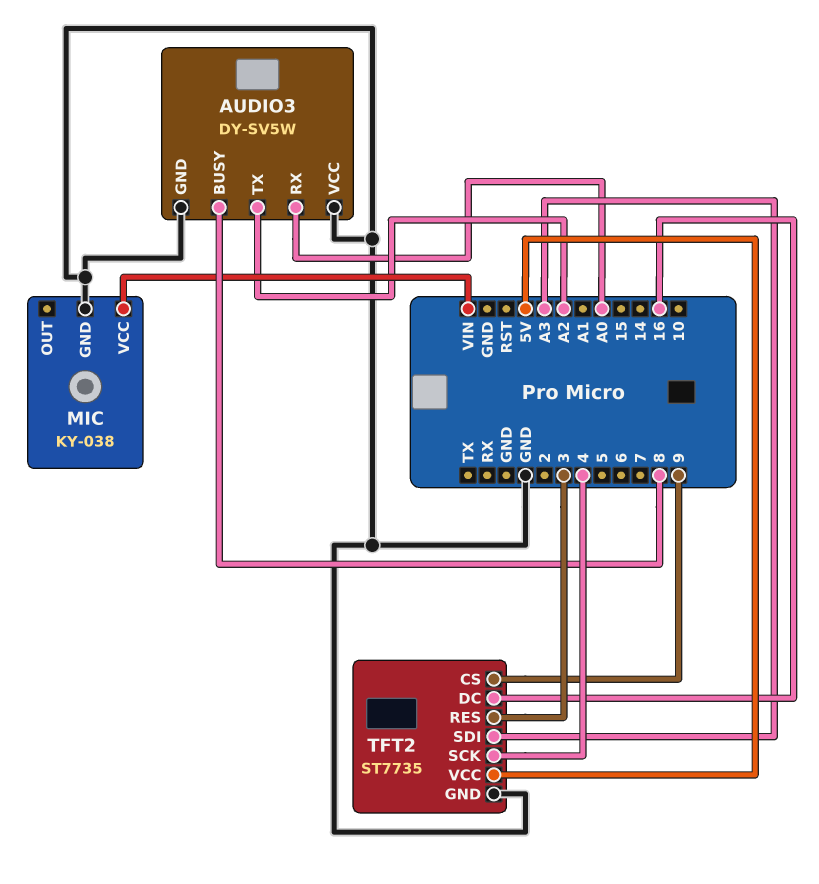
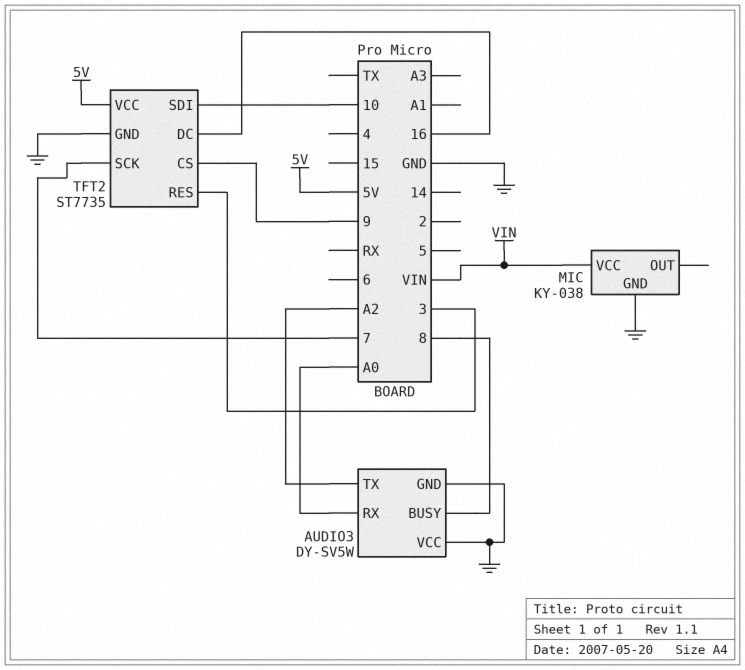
TFT2 pin SCK: 4 -> 7
TFT2 pin SDI: A3 -> 10

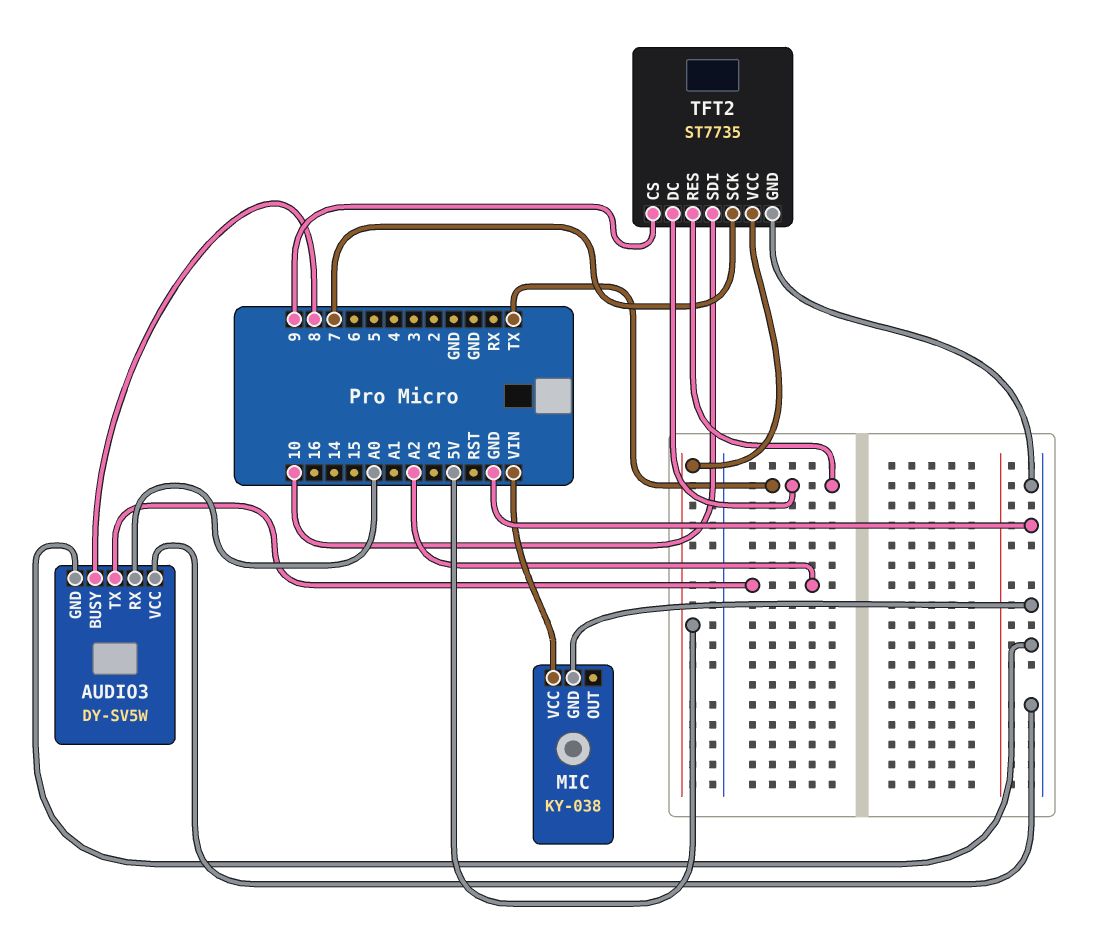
TFT2 pin DC: 16 -> TX
TFT2 pin RES: 3 -> TX

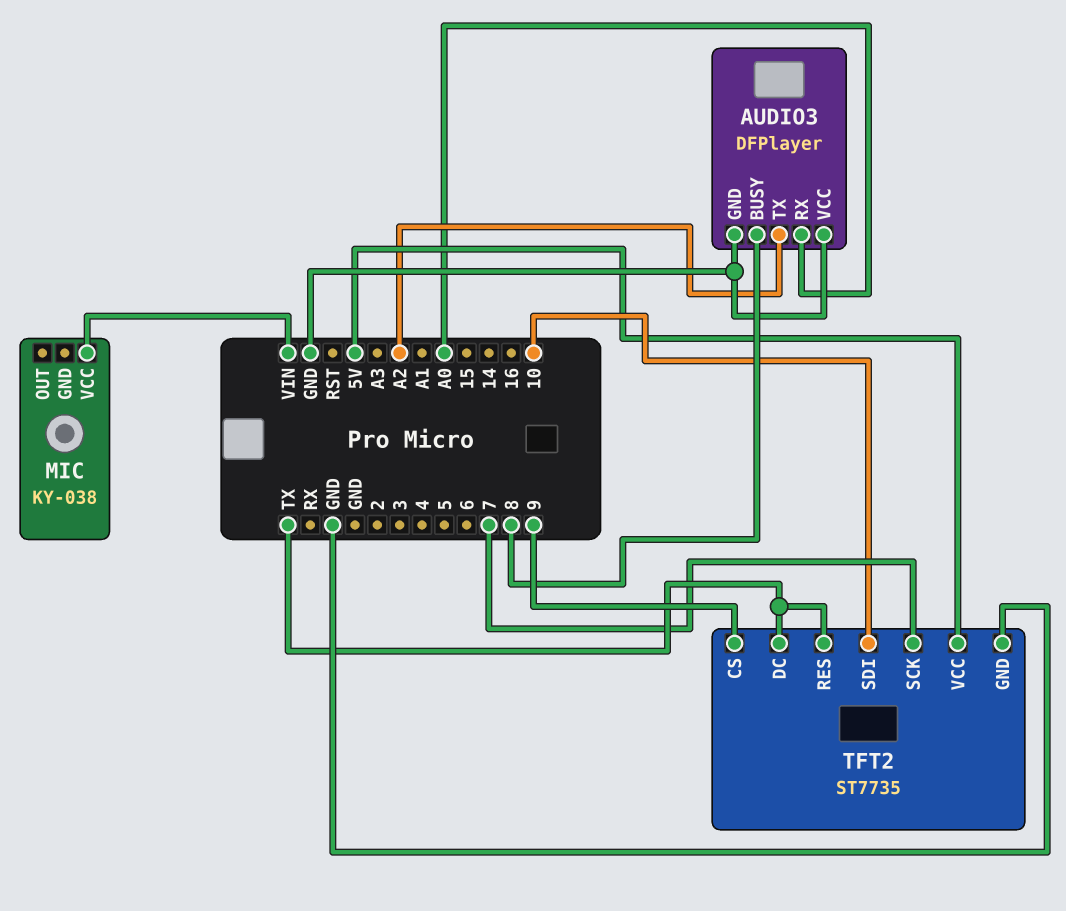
AUDIO3: DY-SV5W -> DFPlayer
MIC pin GND: GND -> none

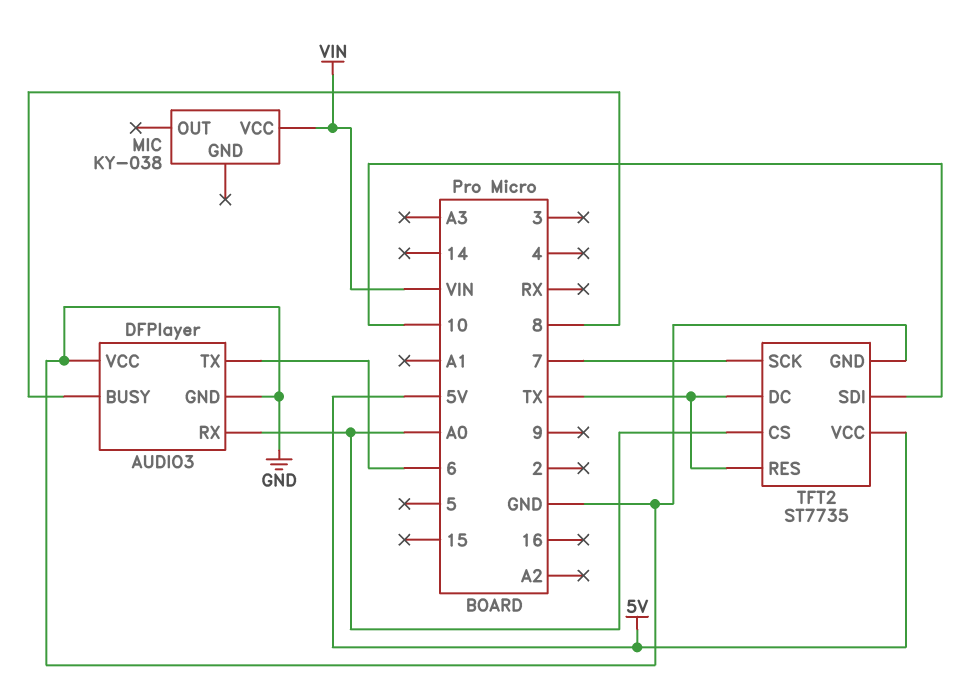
AUDIO3 pin TX: A2 -> 6
TFT2 pin CS: 9 -> A0

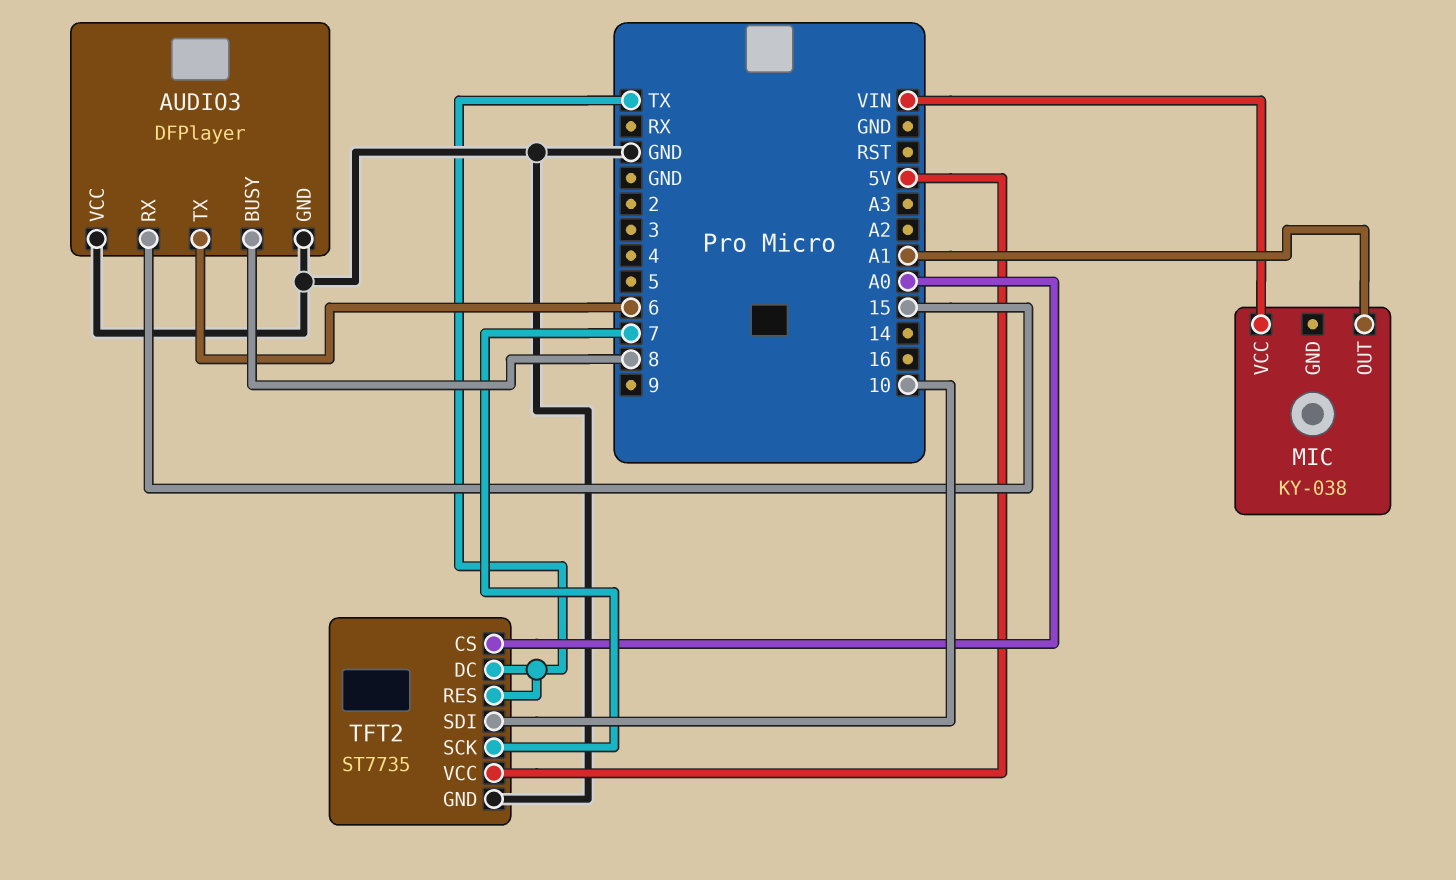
AUDIO3 pin RX: A0 -> 15
MIC pin OUT: none -> A1

